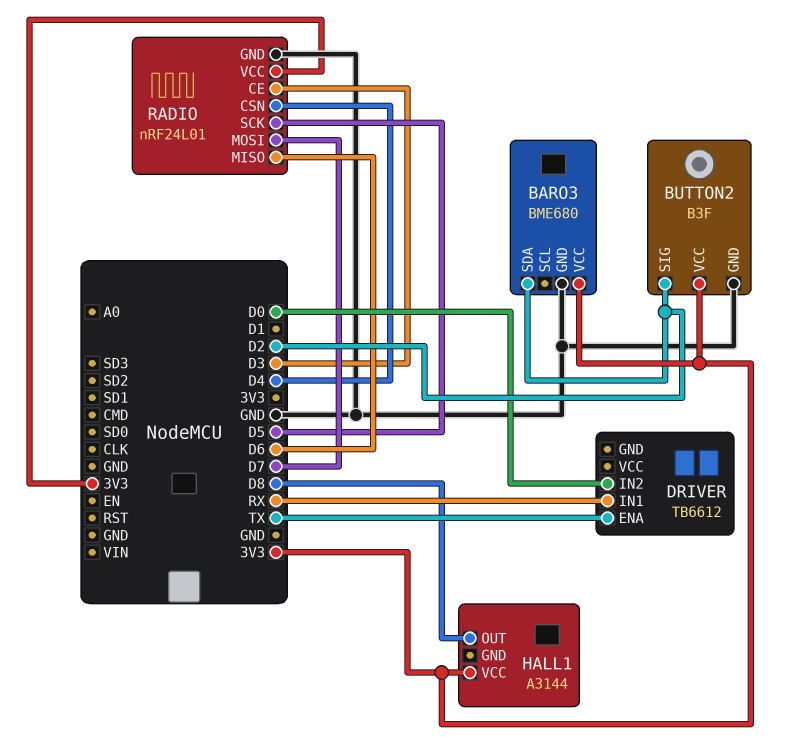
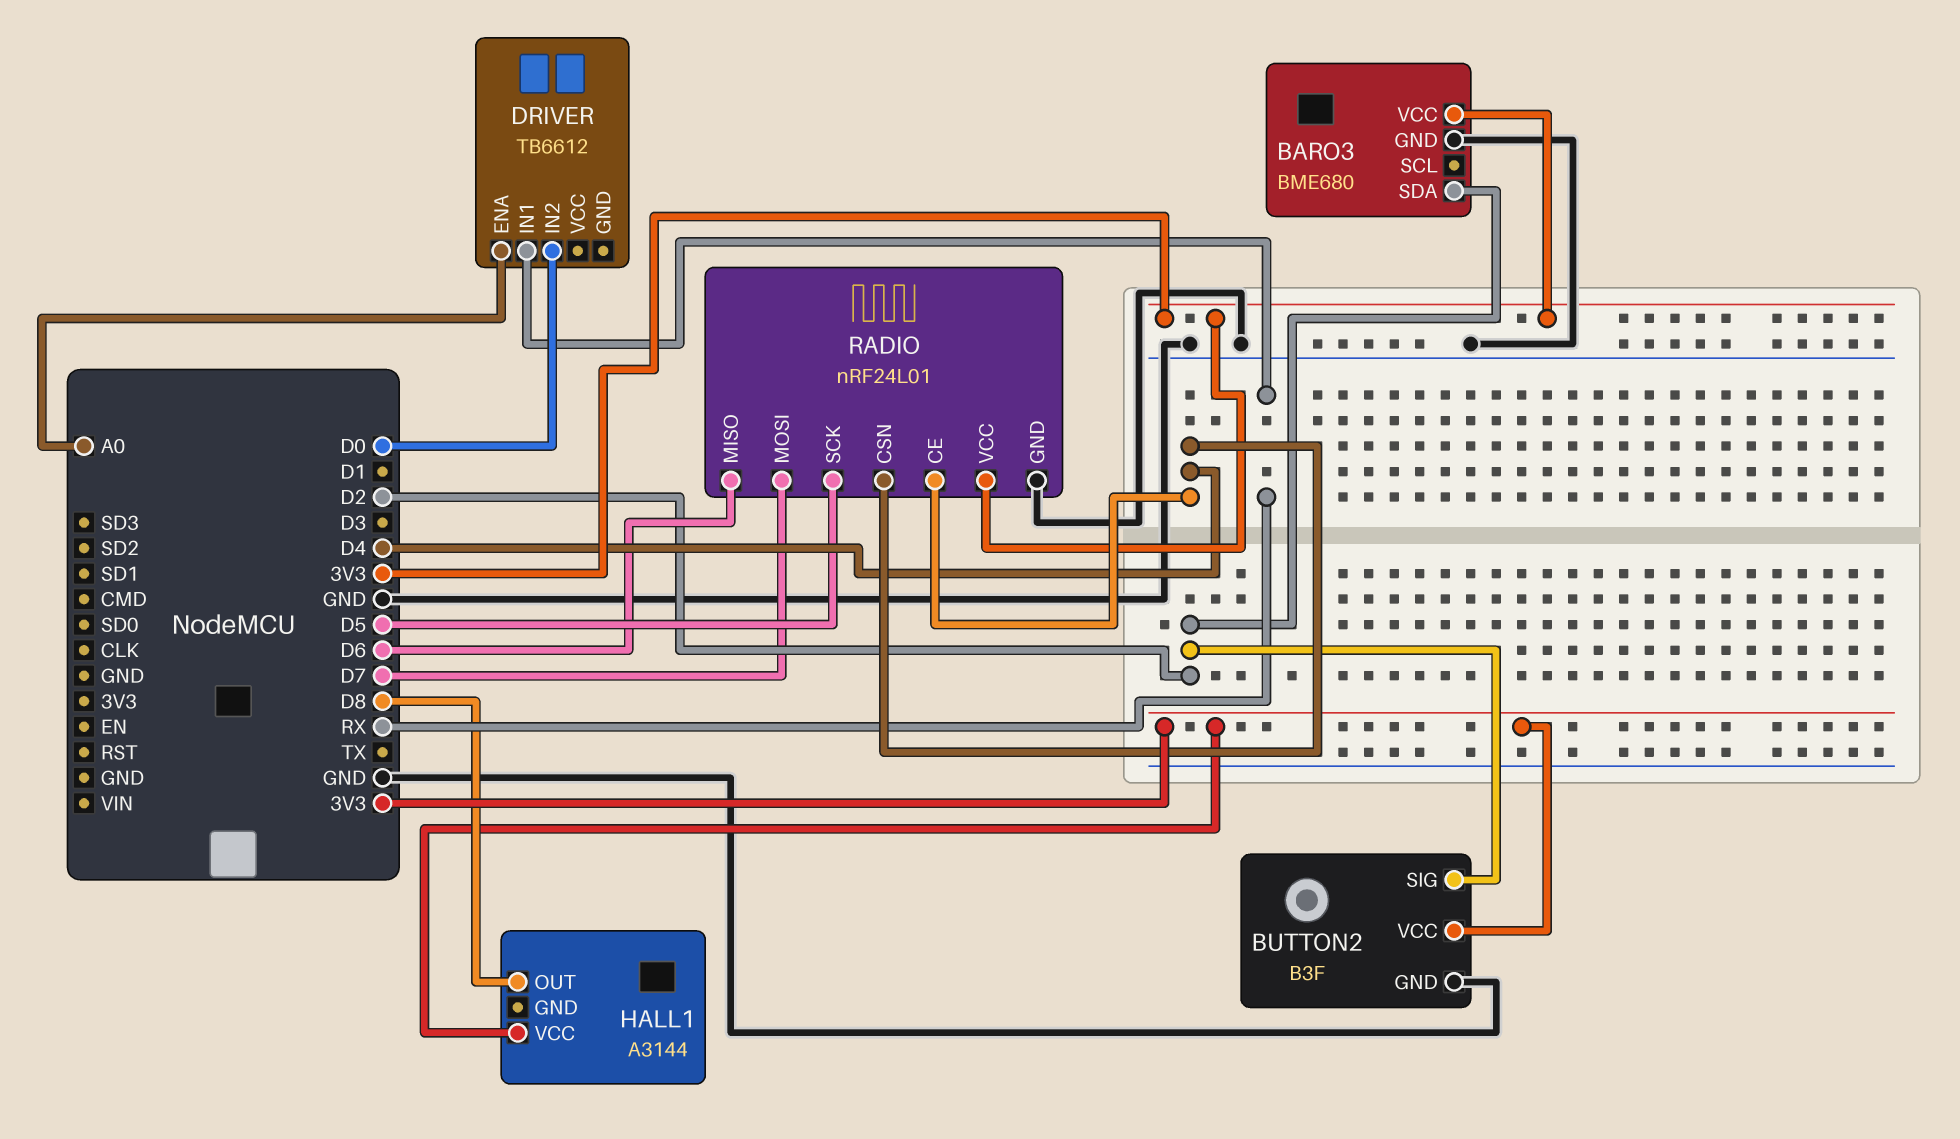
DRIVER pin ENA: TX -> A0
RADIO pin CE: D3 -> D4

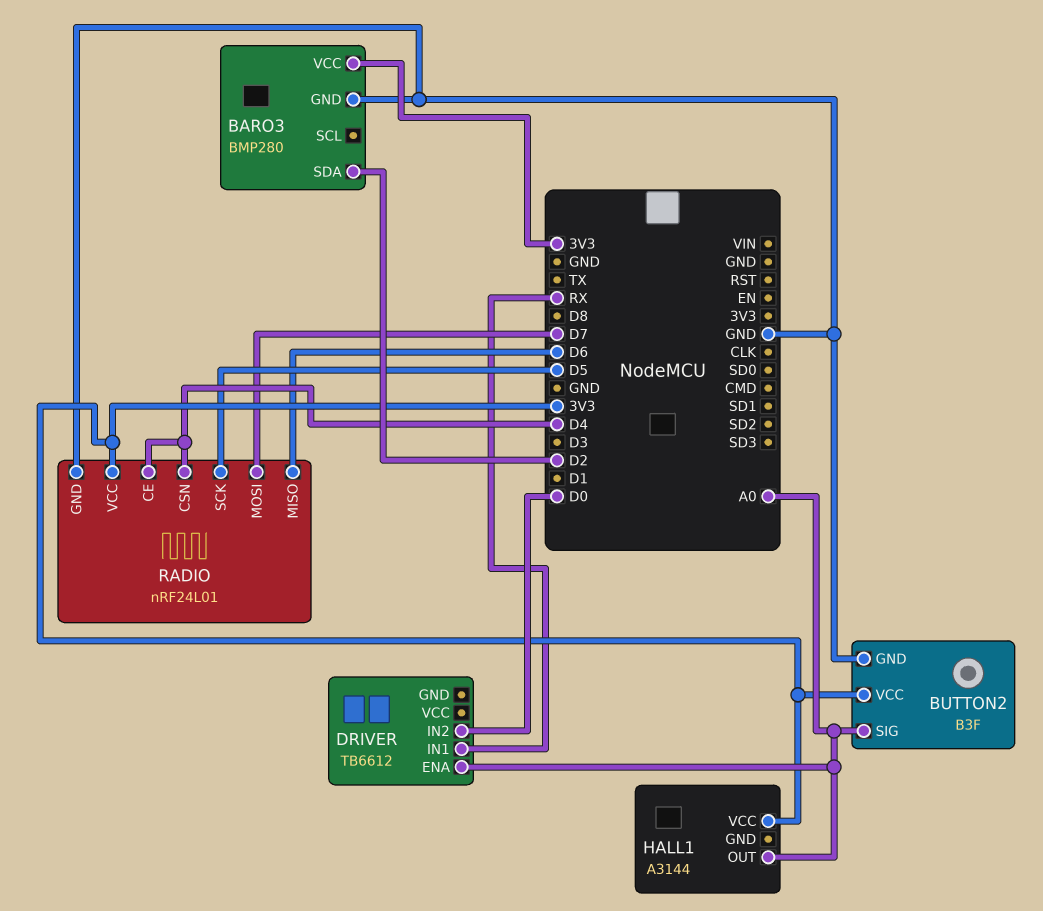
BARO3: BME680 -> BMP280
BUTTON2 pin SIG: D2 -> A0
HALL1 pin OUT: D8 -> A0

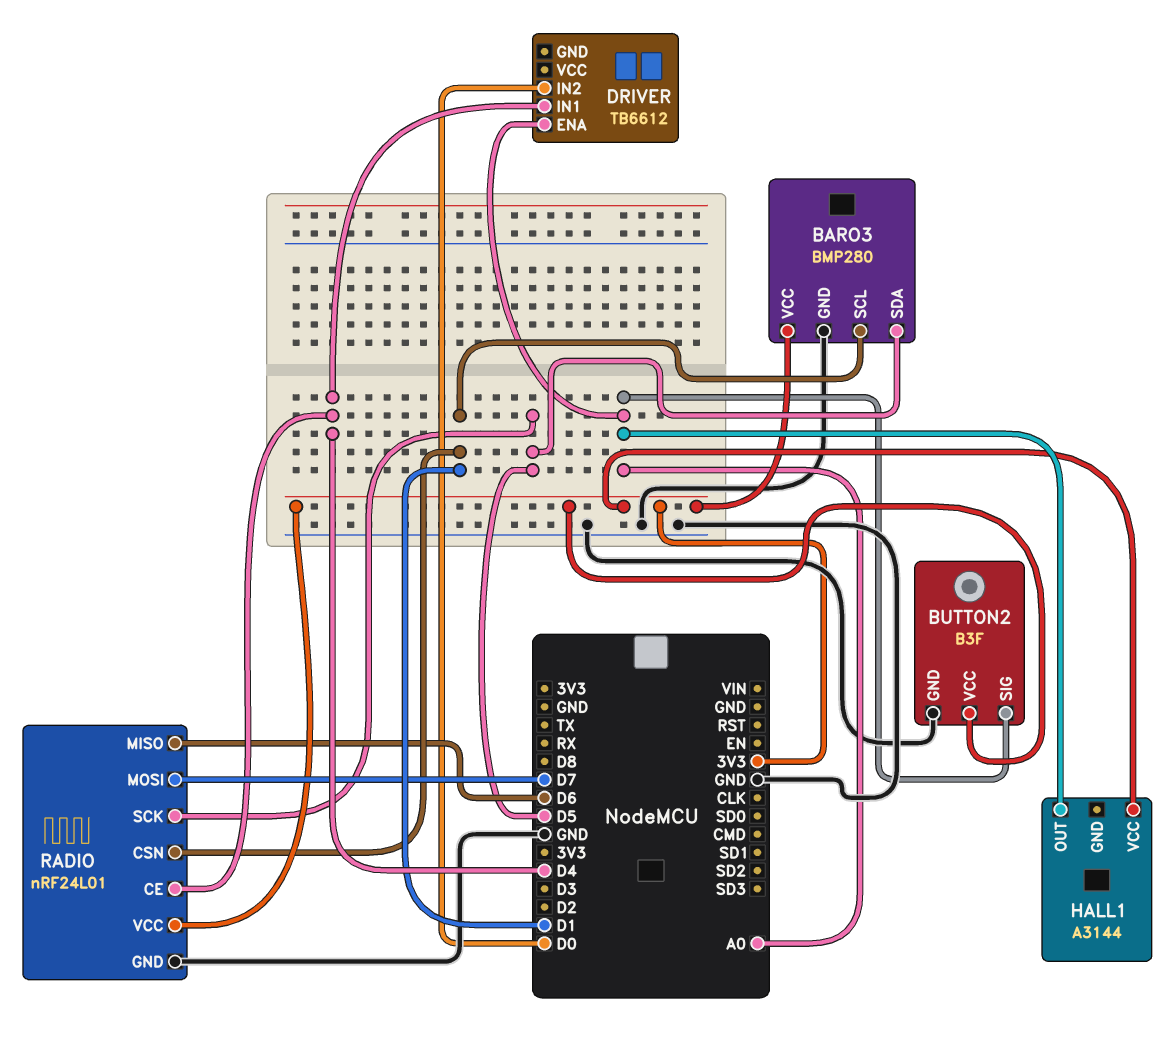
BARO3 pin SCL: none -> D1
BARO3 pin SDA: D2 -> D5
DRIVER pin IN1: RX -> D4
RADIO pin CSN: D4 -> D1

